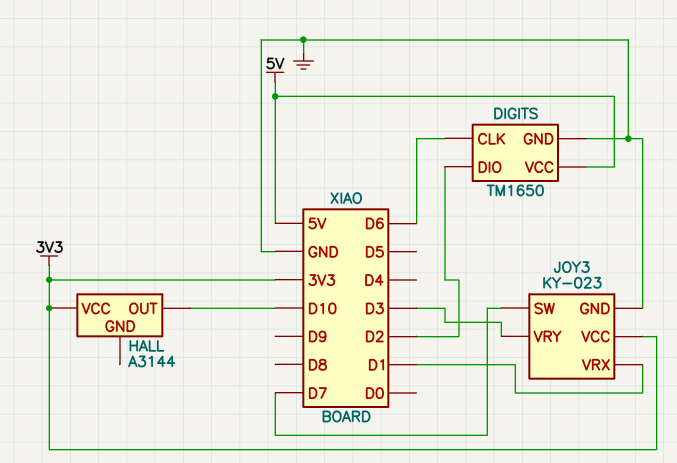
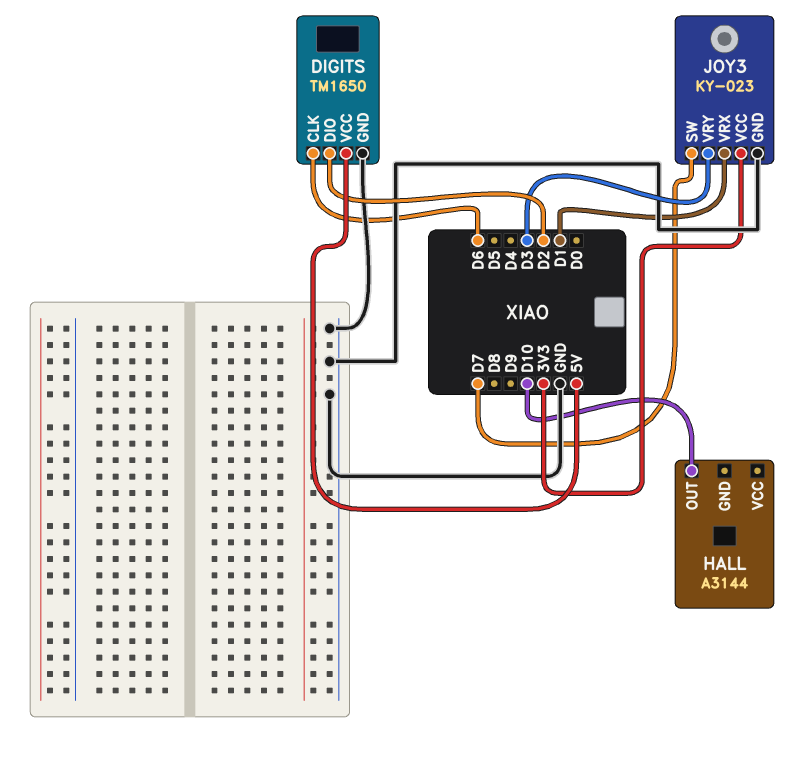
HALL pin VCC: 3V3 -> none

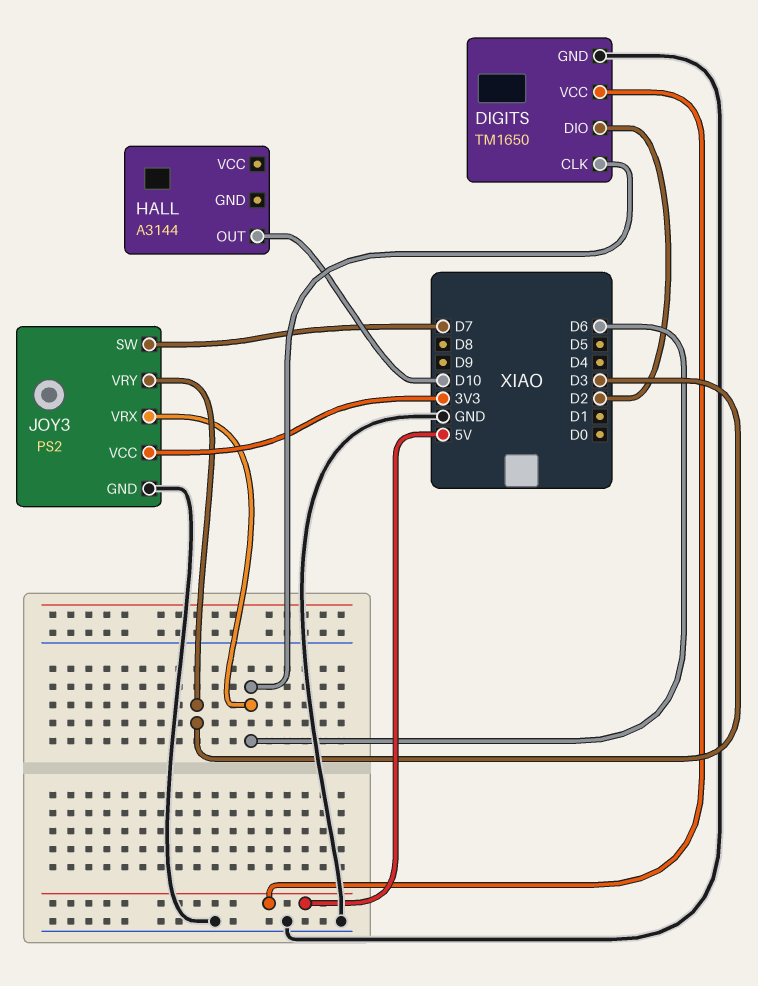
JOY3: KY-023 -> PS2
JOY3 pin VRX: D1 -> D6

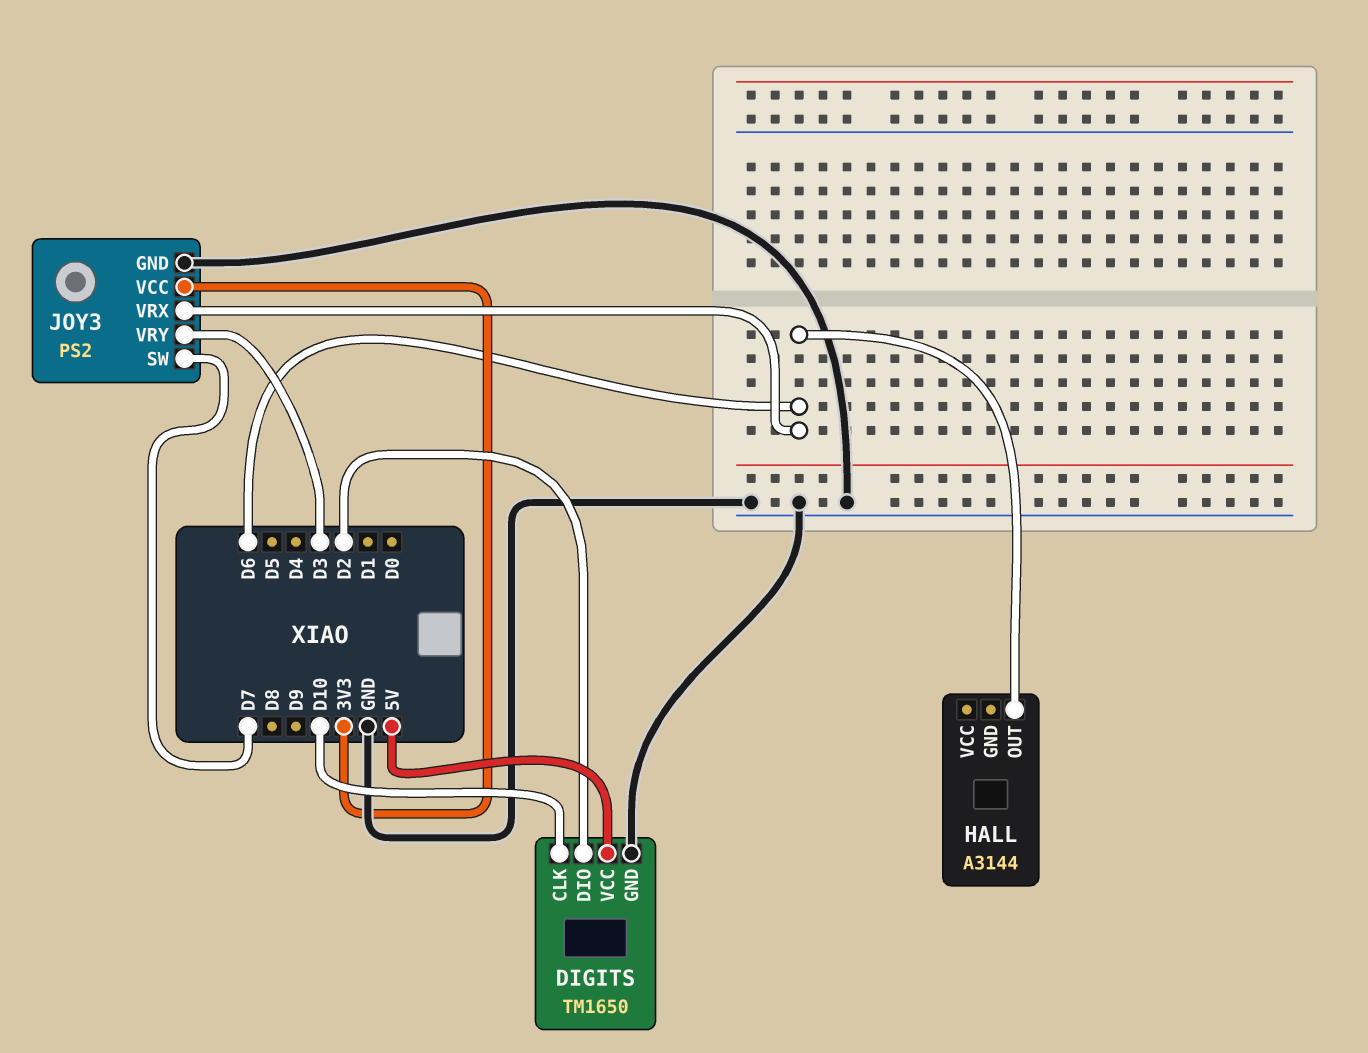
DIGITS pin CLK: D6 -> D10
HALL pin OUT: D10 -> D6

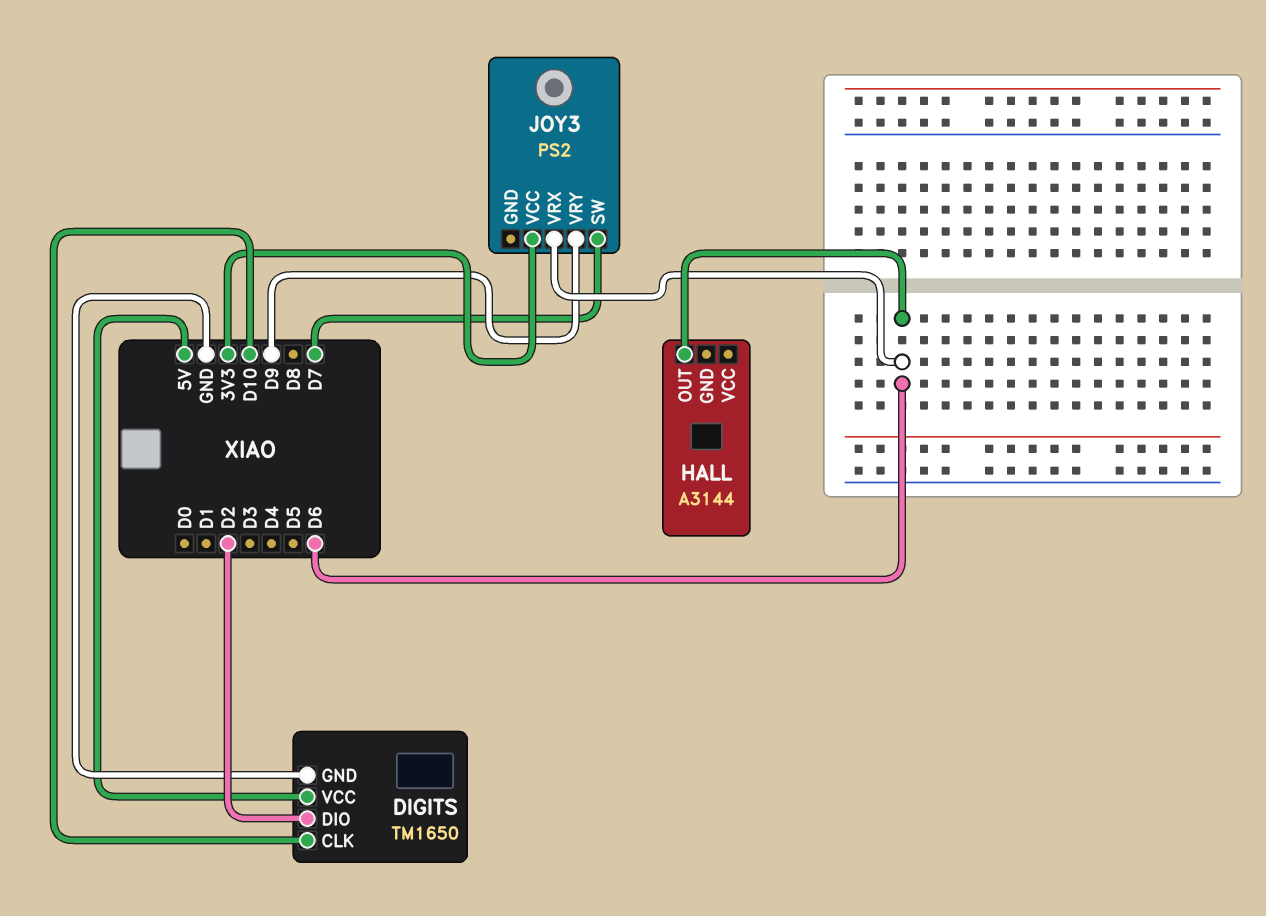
JOY3 pin GND: GND -> none
JOY3 pin VRY: D3 -> D9

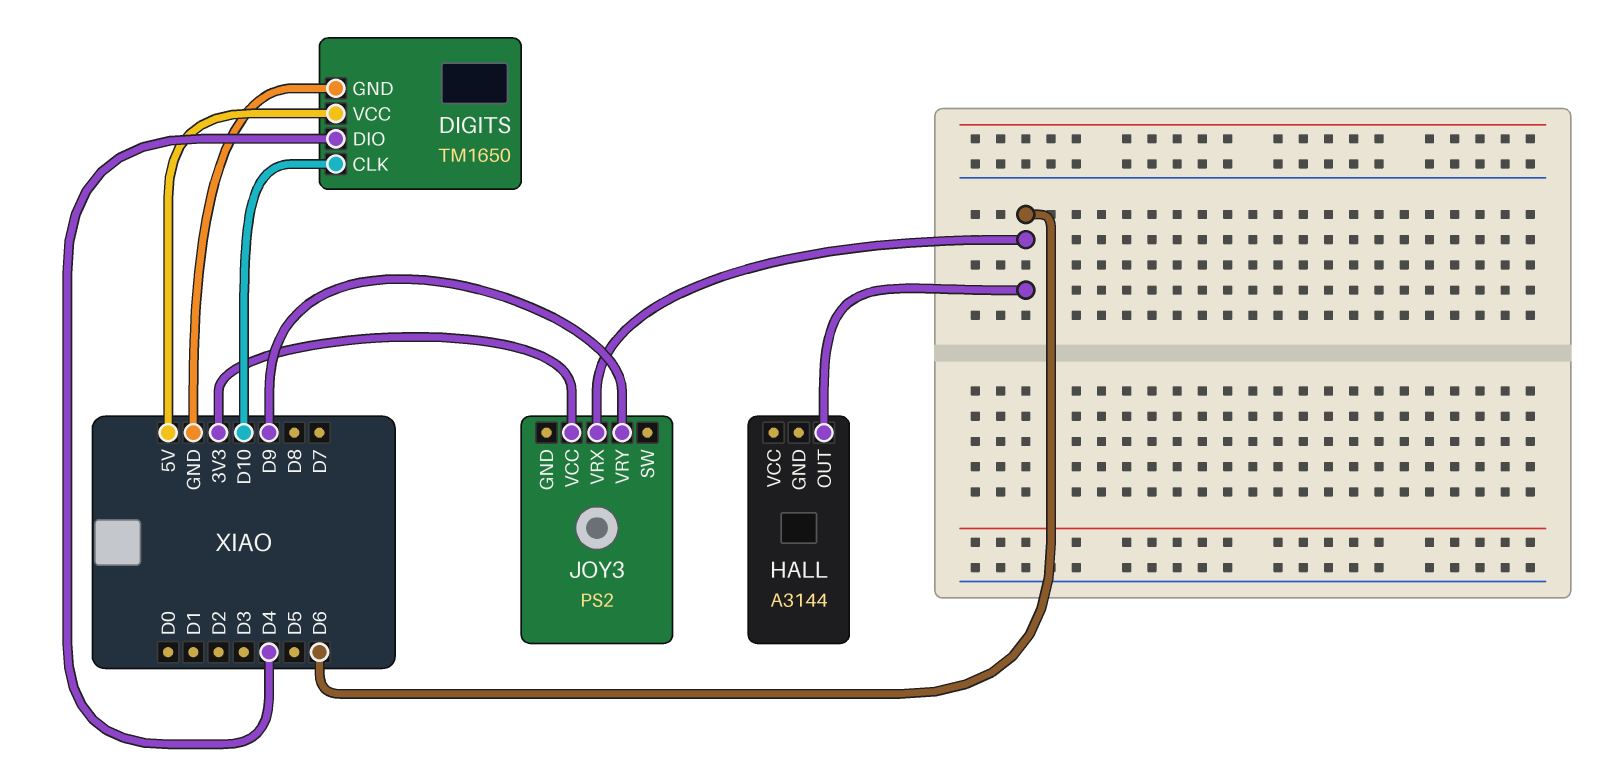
DIGITS pin DIO: D2 -> D4
JOY3 pin SW: D7 -> none

